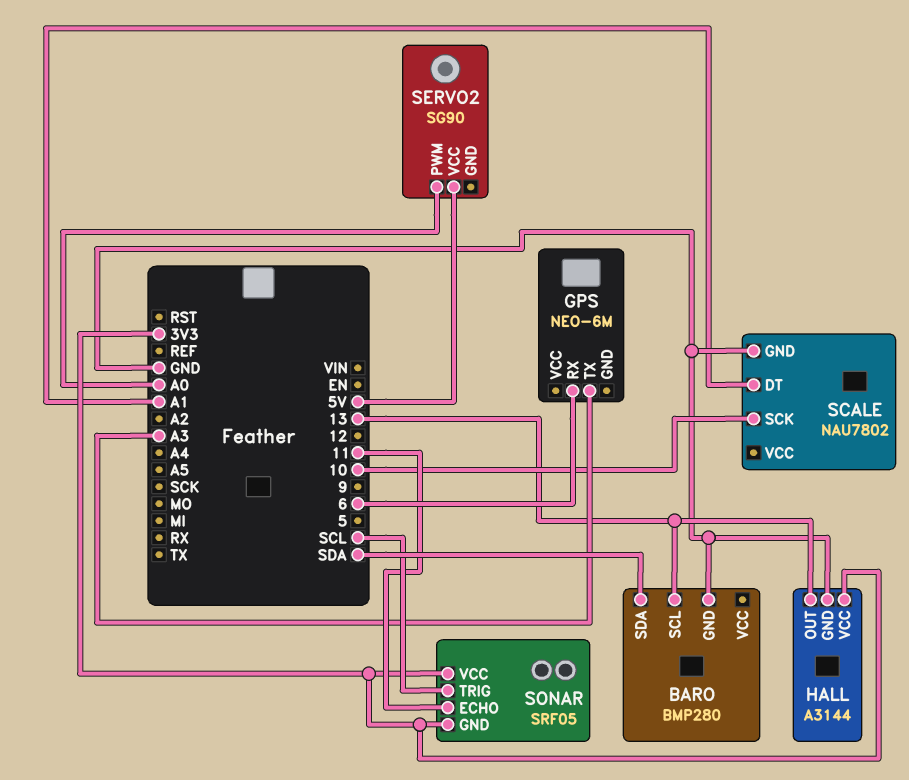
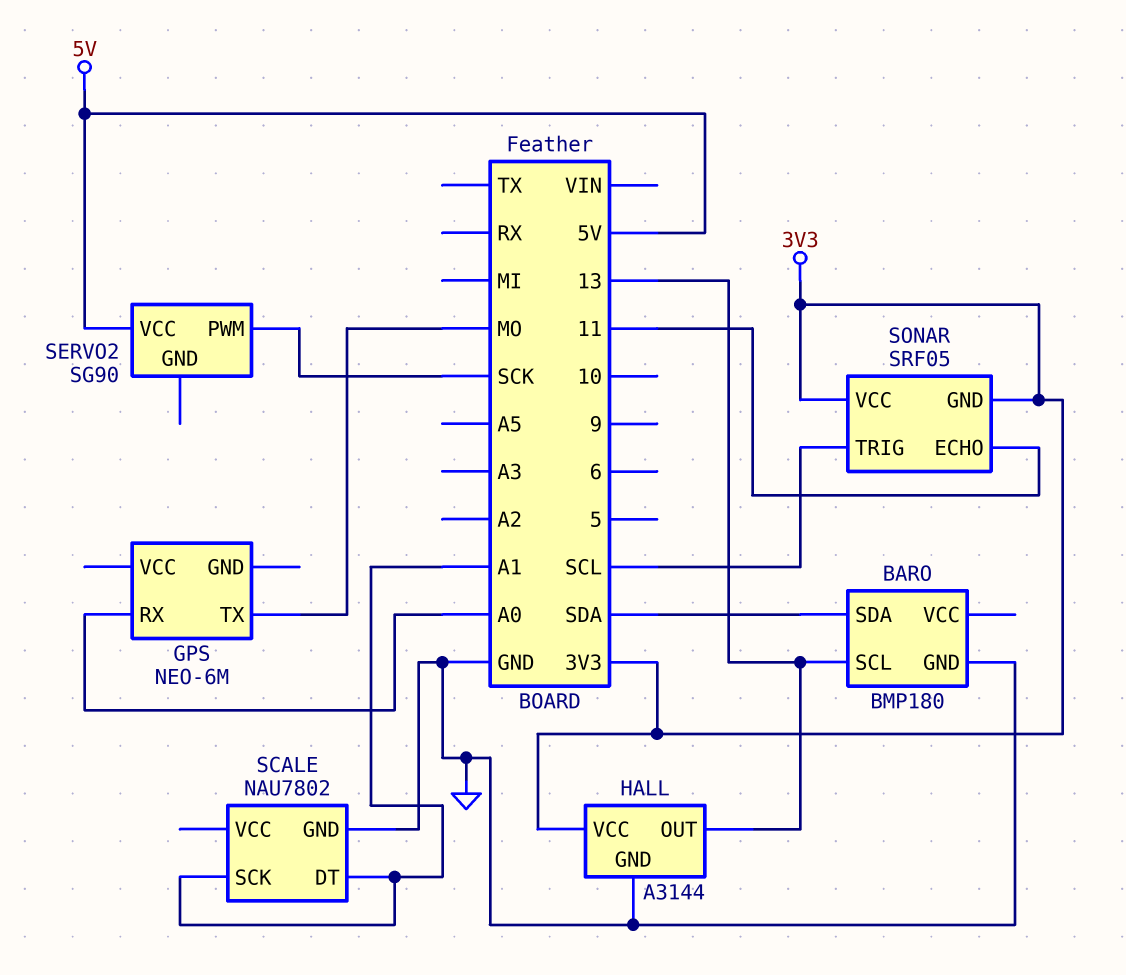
BARO: BMP280 -> BMP180
GPS pin RX: 6 -> A0
GPS pin TX: A3 -> MO
SCALE pin SCK: 10 -> A1
SERVO2 pin PWM: A0 -> SCK

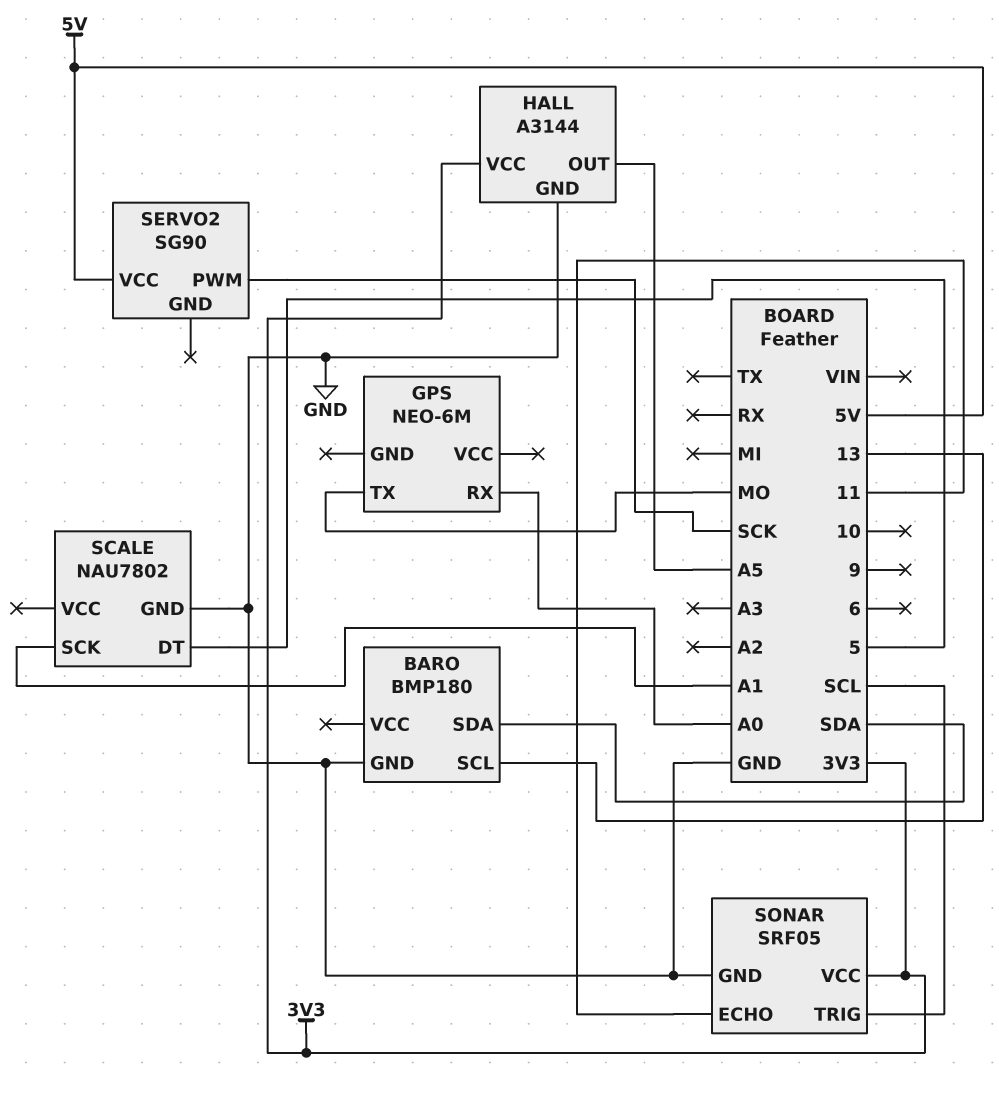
HALL pin OUT: 13 -> A5
SCALE pin DT: A1 -> 5
SONAR pin GND: 3V3 -> GND

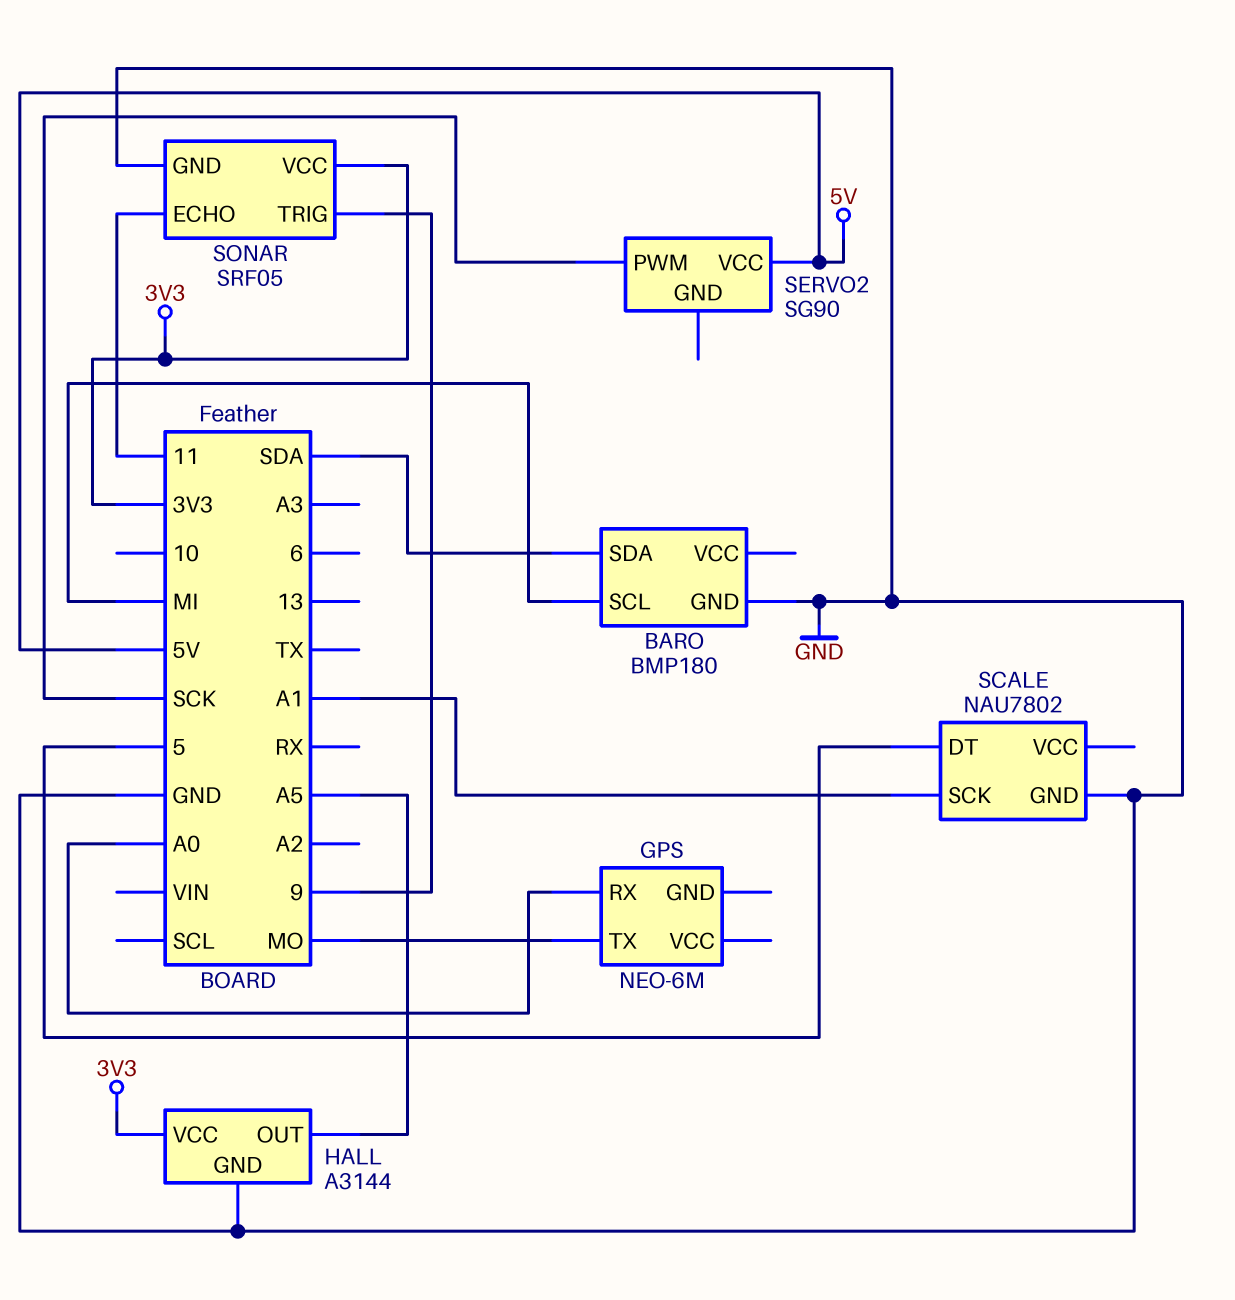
BARO pin SCL: 13 -> MI
SONAR pin TRIG: SCL -> 9

